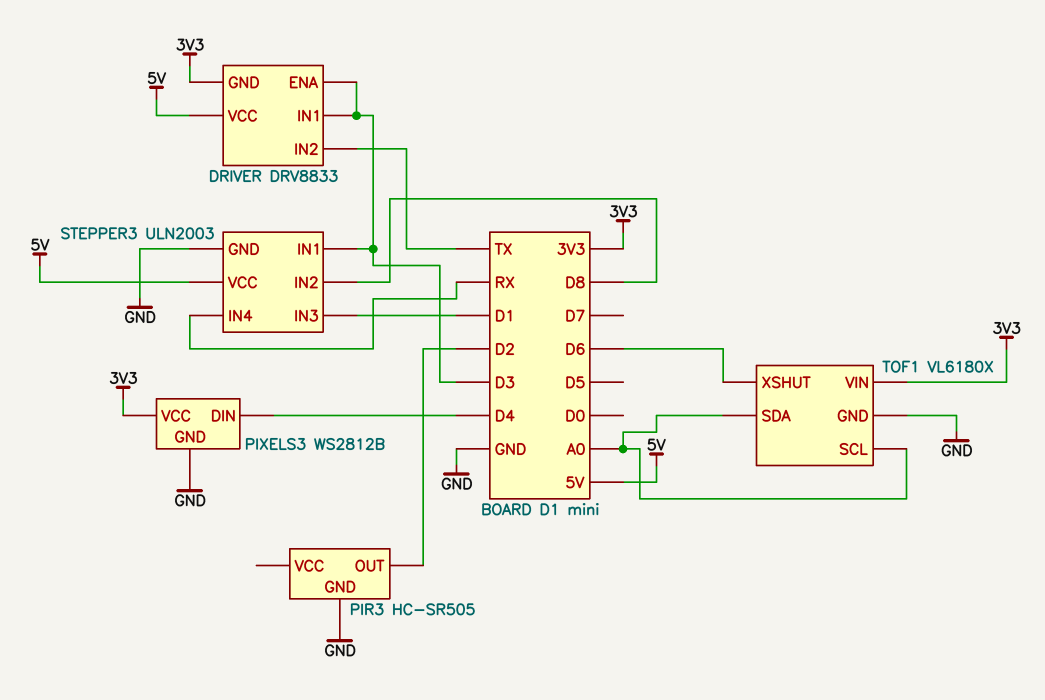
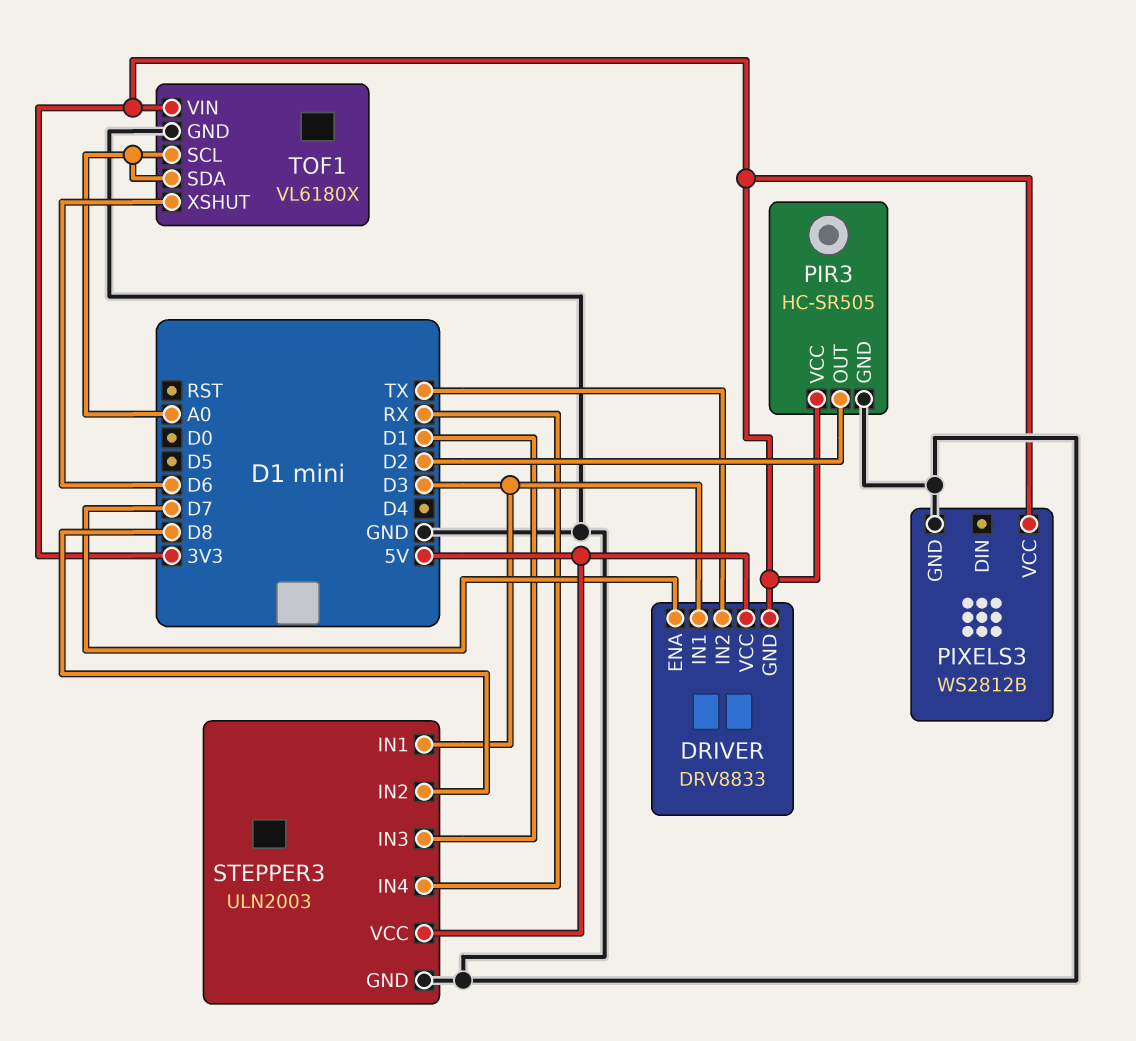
DRIVER pin ENA: D3 -> D7
PIR3 pin VCC: none -> 3V3
PIXELS3 pin DIN: D4 -> none

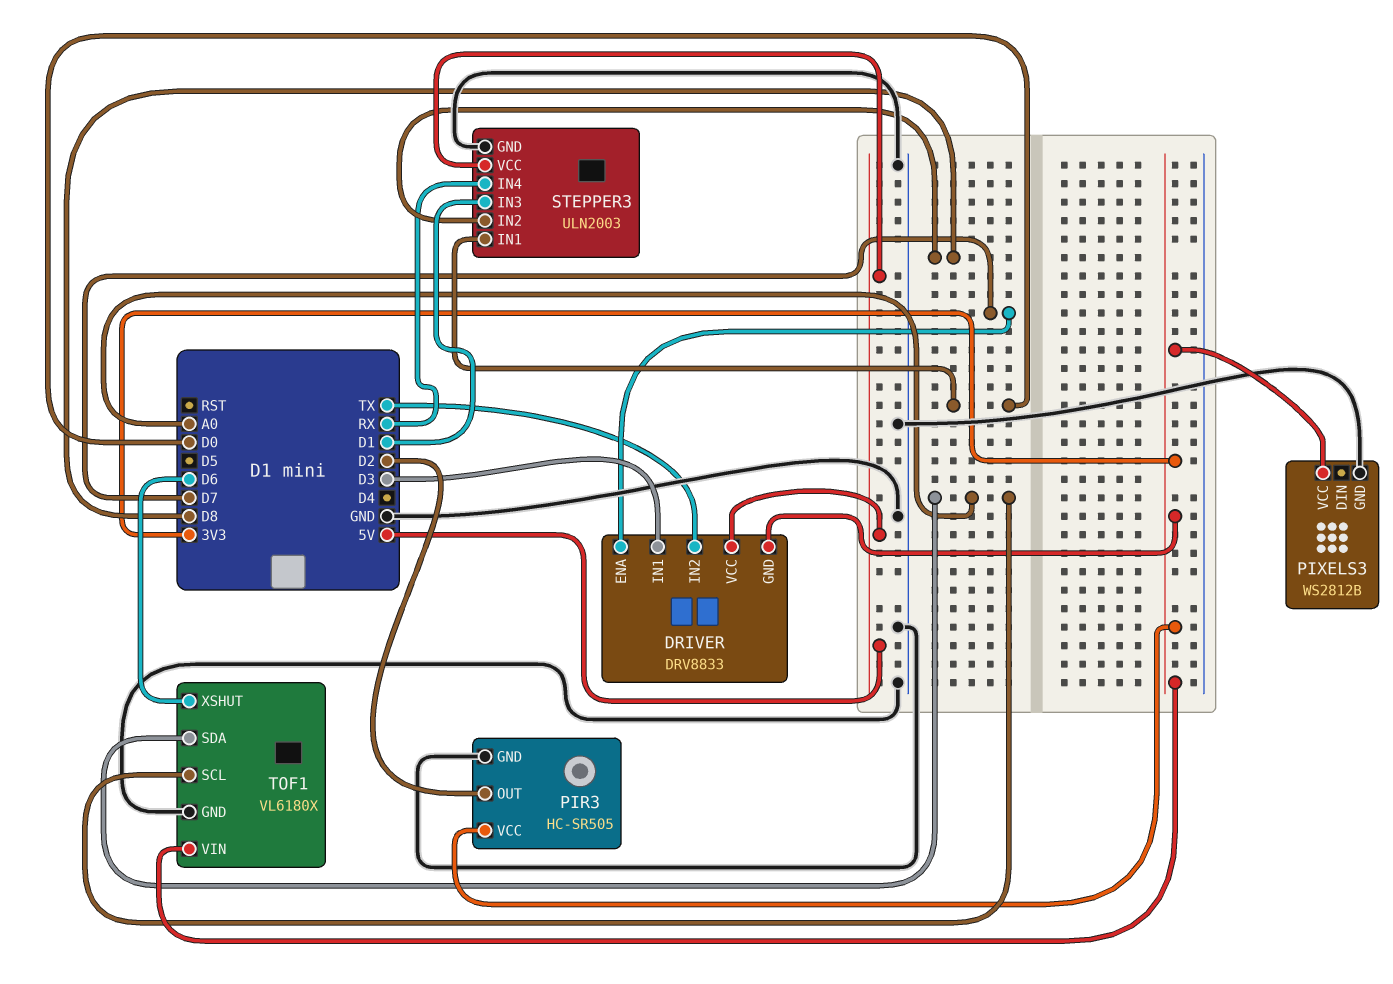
STEPPER3 pin IN1: D3 -> D0

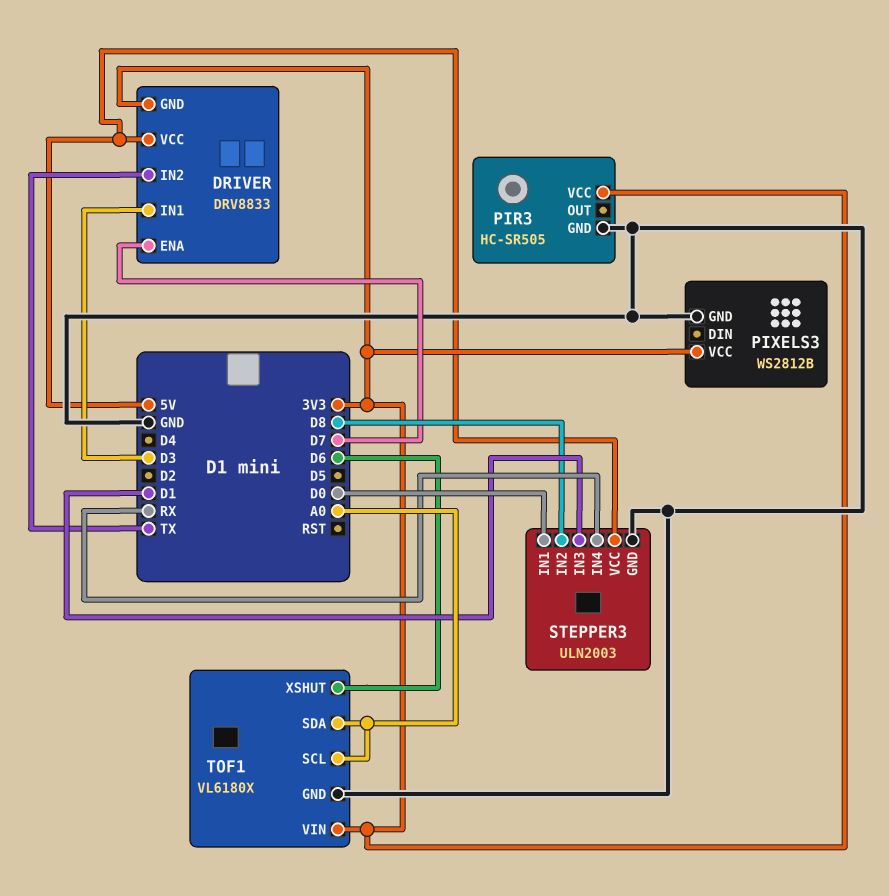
PIR3 pin OUT: D2 -> none

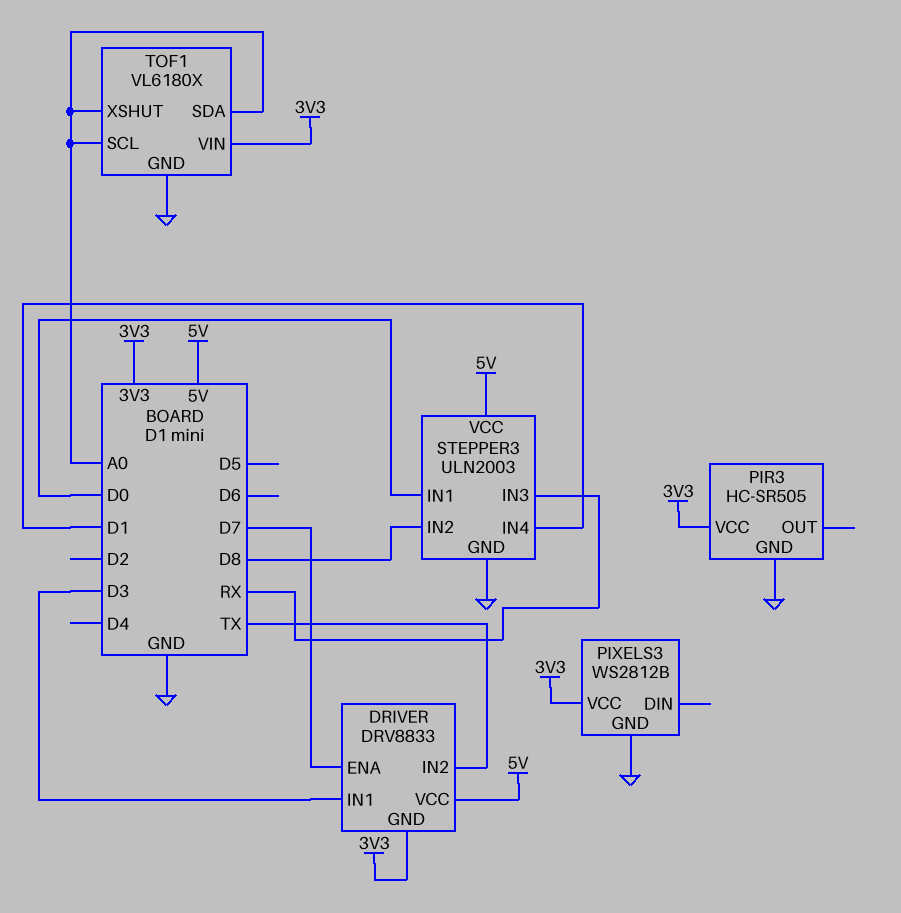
STEPPER3 pin IN3: D1 -> RX
STEPPER3 pin IN4: RX -> D1
TOF1 pin XSHUT: D6 -> A0

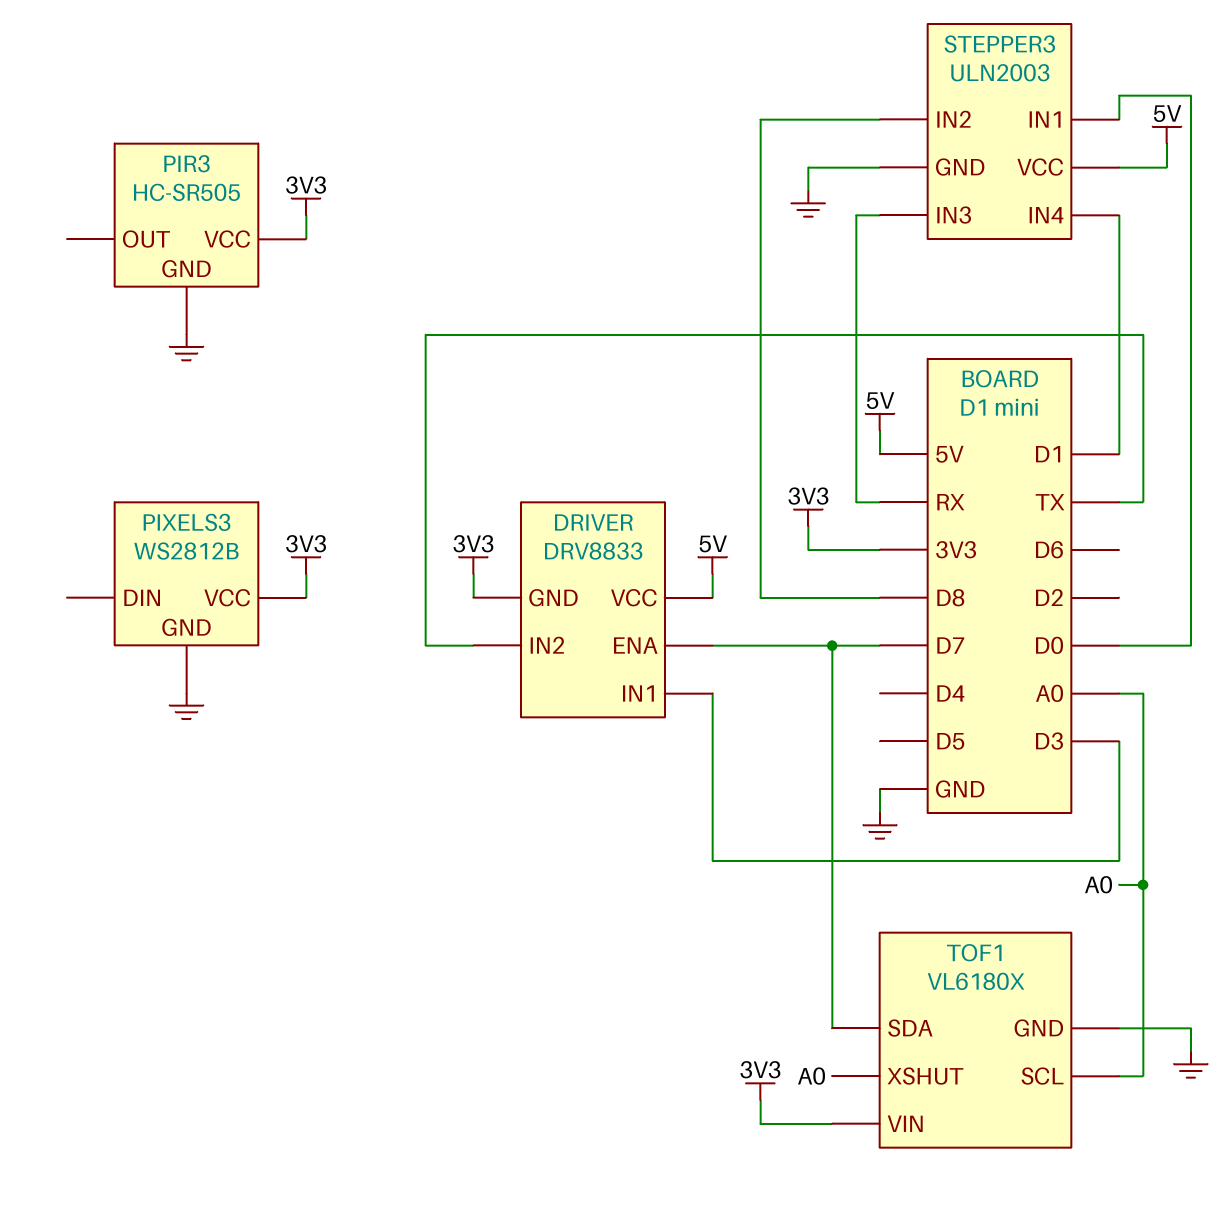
TOF1 pin SDA: A0 -> D7

